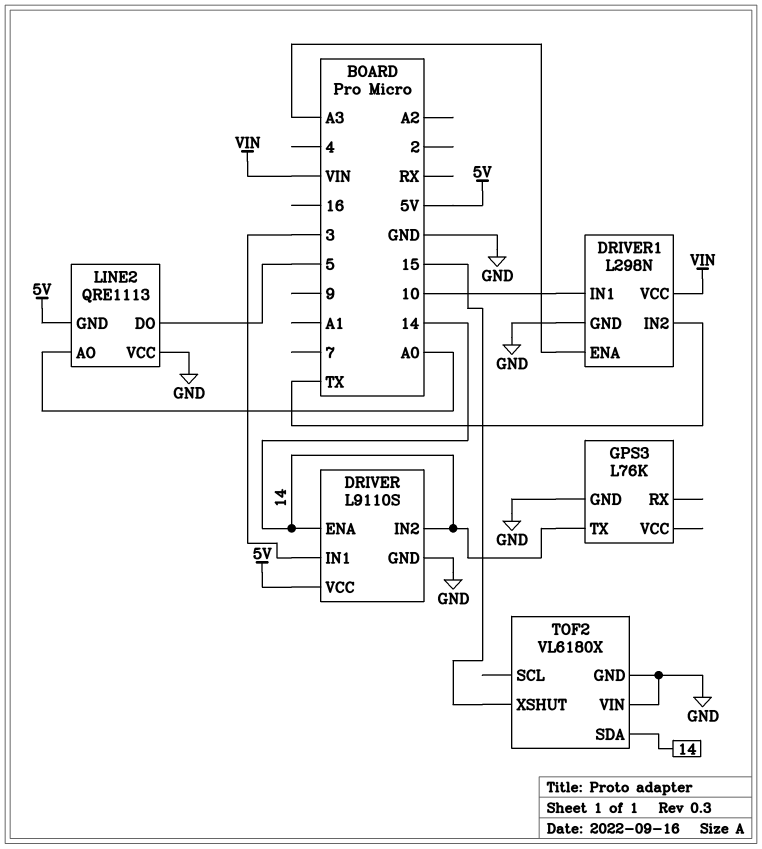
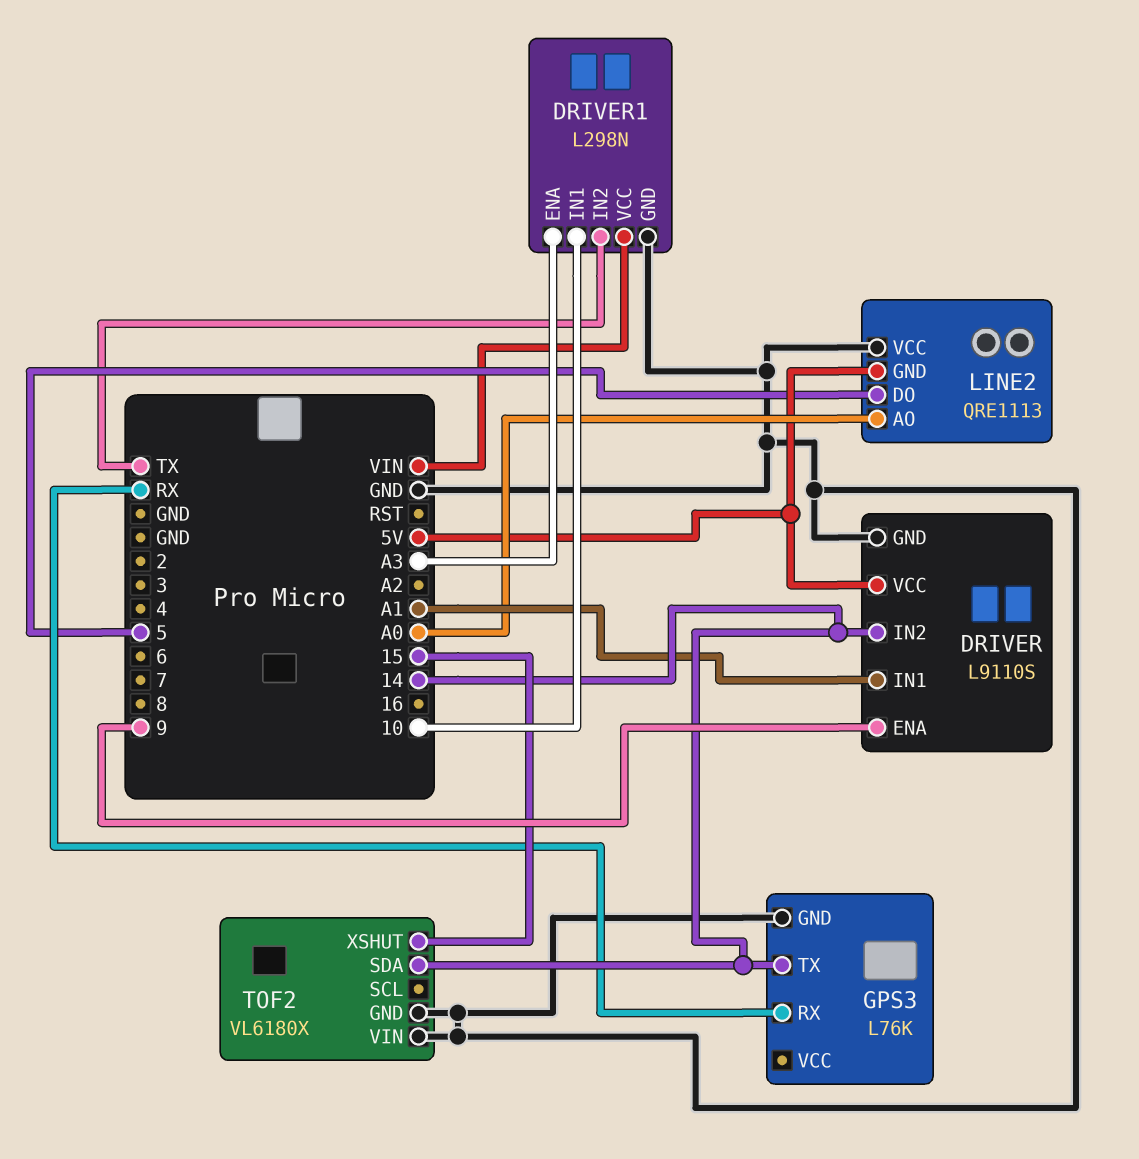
DRIVER pin ENA: 14 -> 9
DRIVER pin IN1: 3 -> A1
GPS3 pin RX: none -> RX

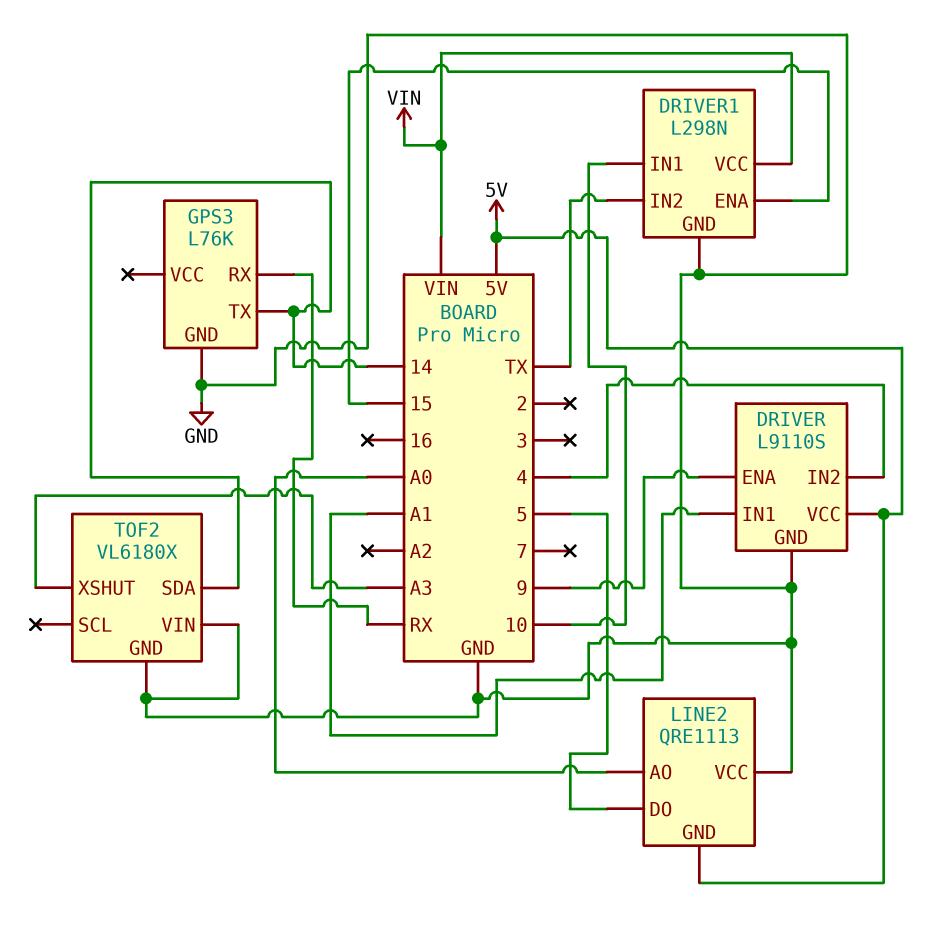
DRIVER pin IN2: 14 -> 4
DRIVER1 pin ENA: A3 -> 15
TOF2 pin XSHUT: 15 -> A3

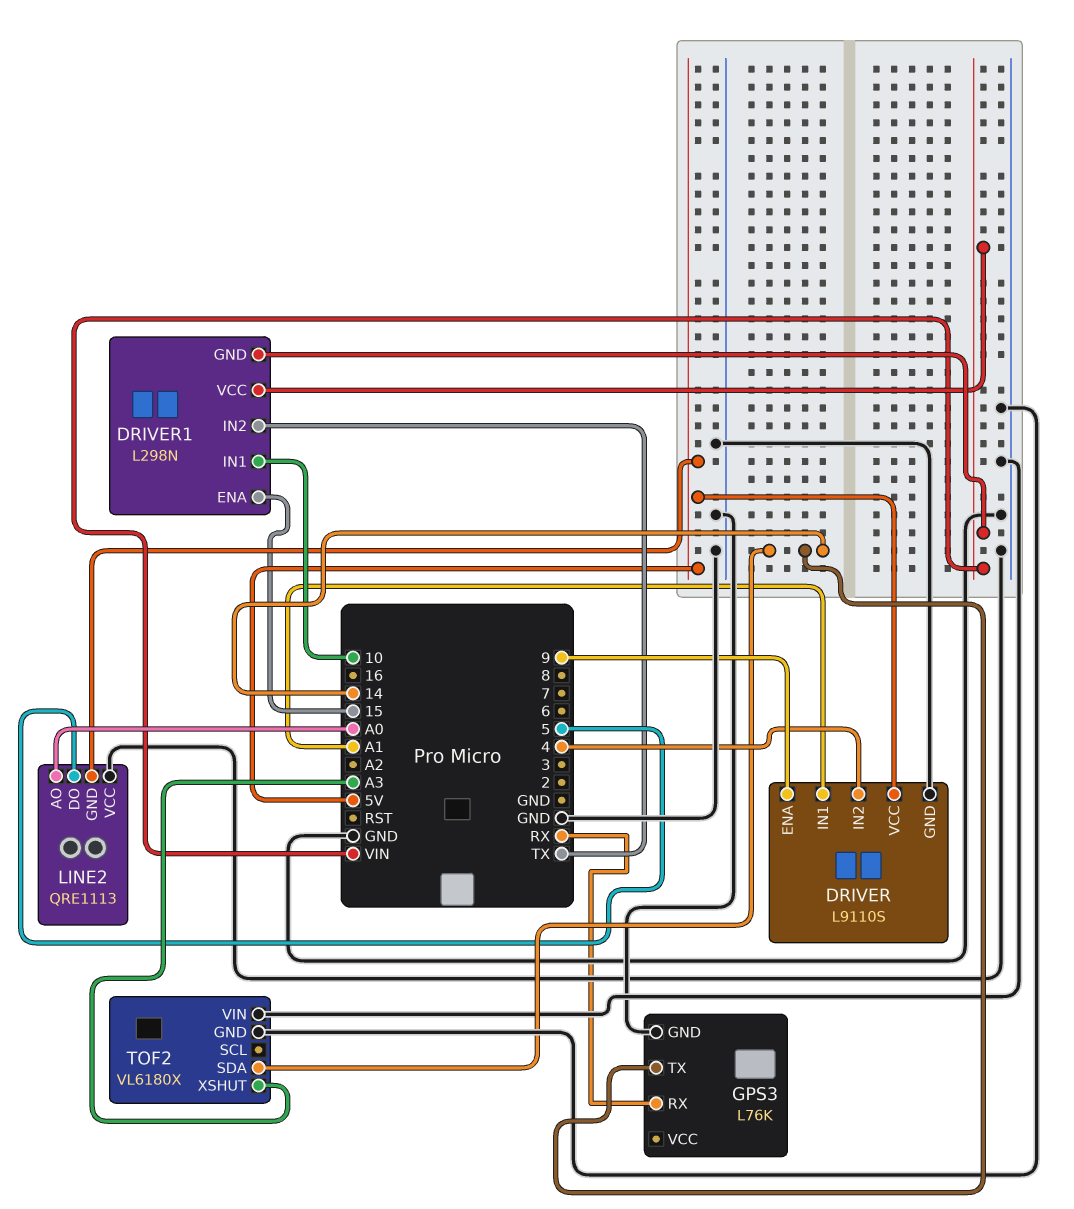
DRIVER1 pin GND: GND -> VIN

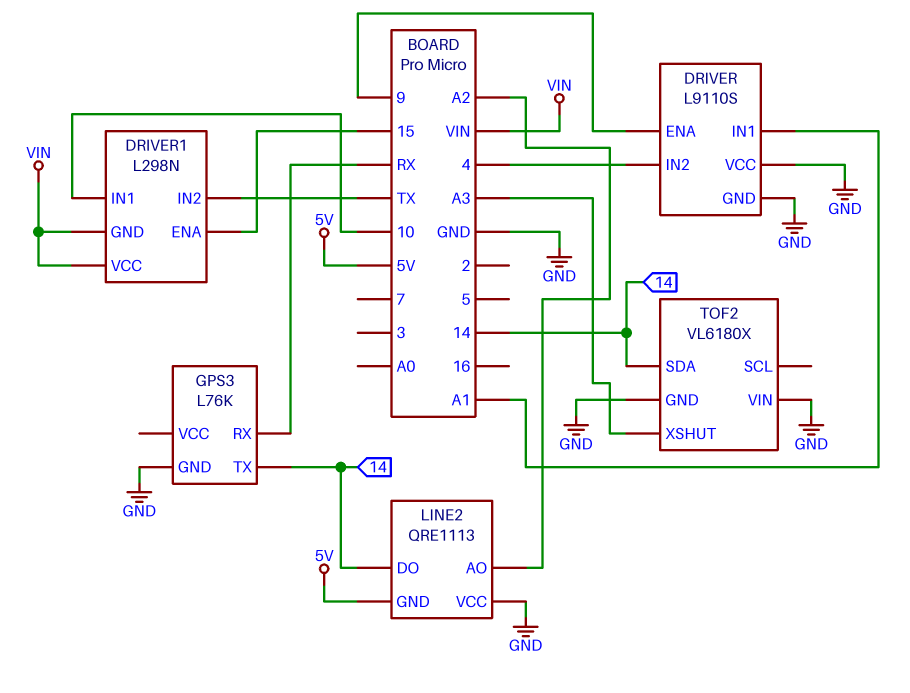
DRIVER pin VCC: 5V -> GND
LINE2 pin AO: A0 -> A2
LINE2 pin DO: 5 -> 14

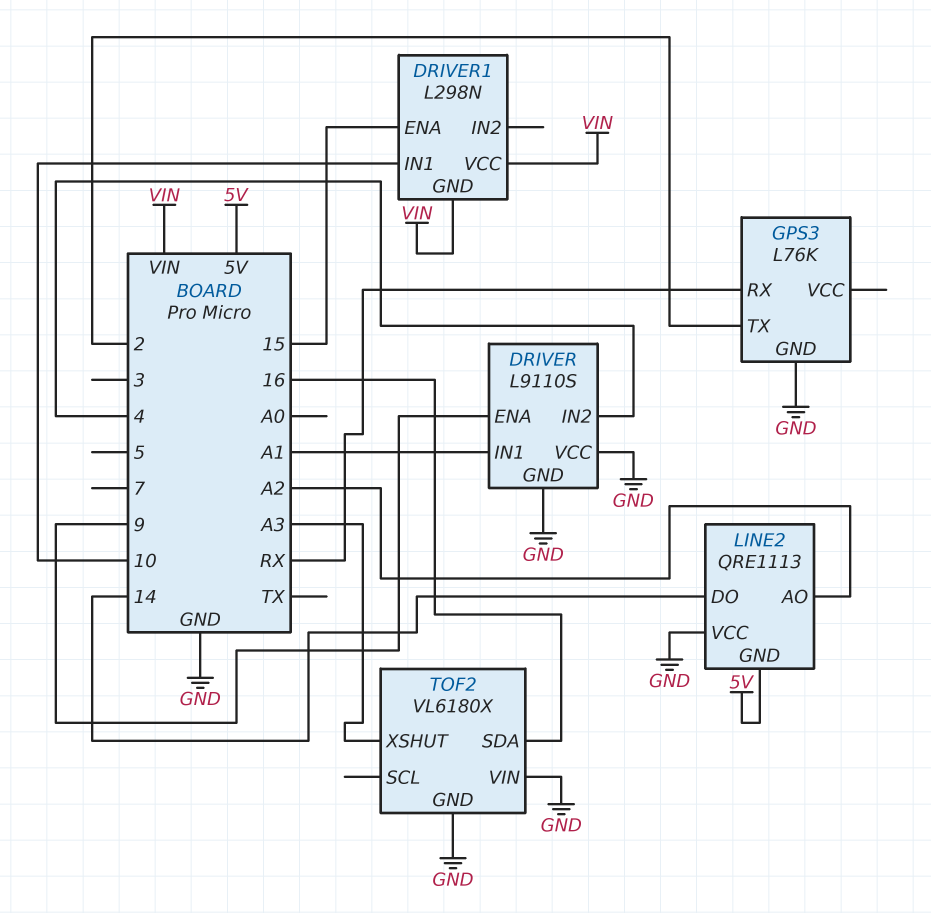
DRIVER1 pin IN2: TX -> none
GPS3 pin TX: 14 -> 2
TOF2 pin SDA: 14 -> 16

